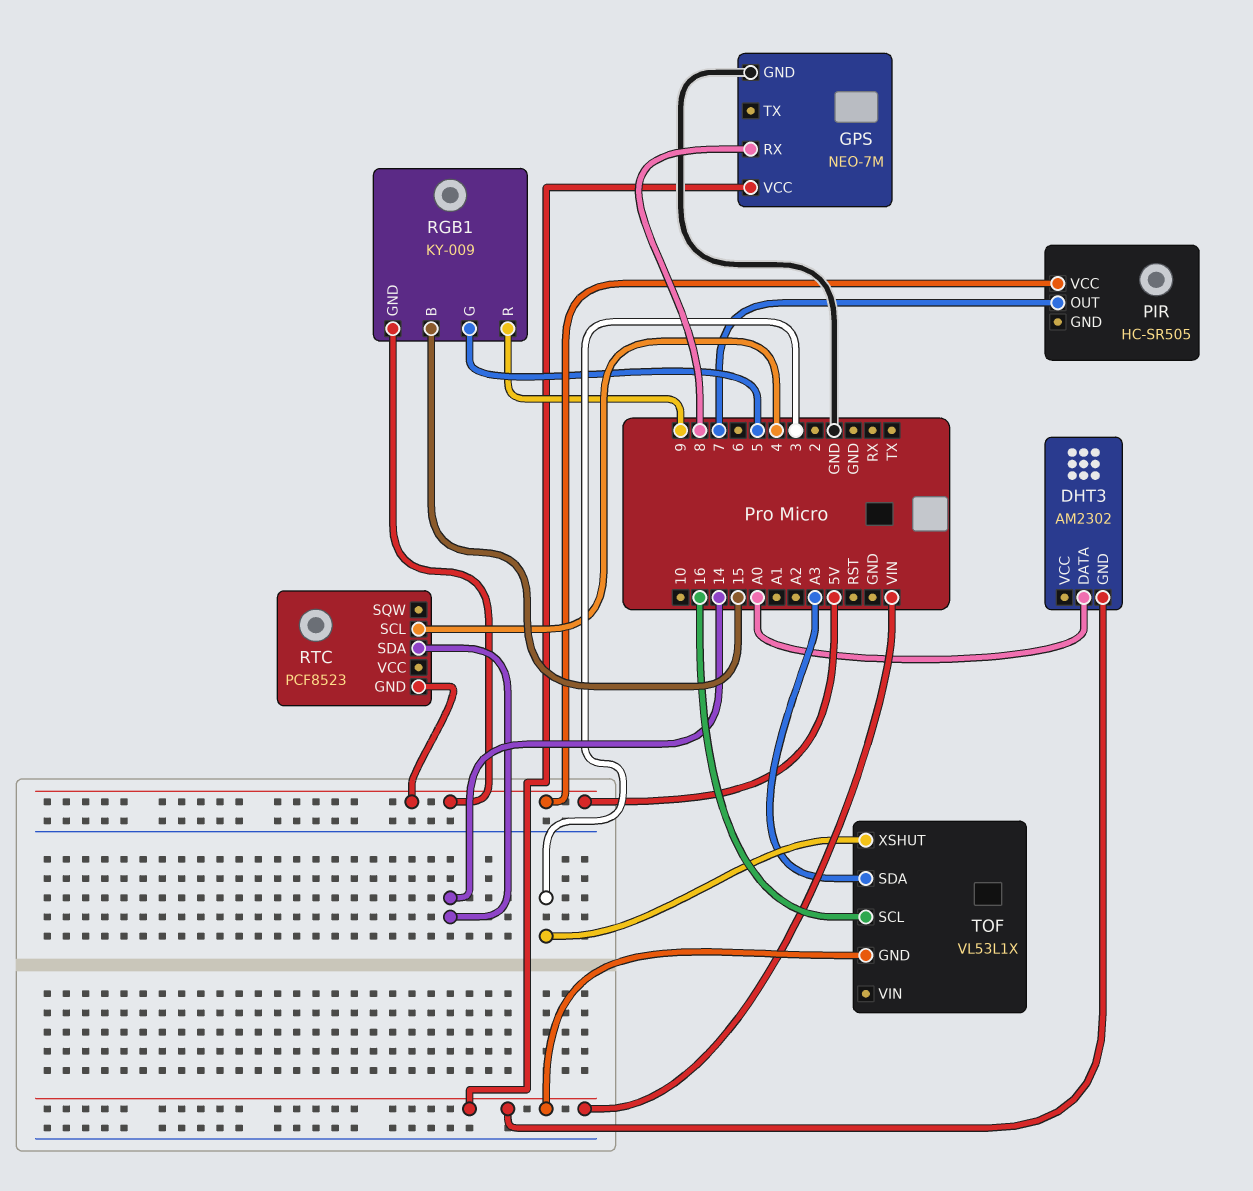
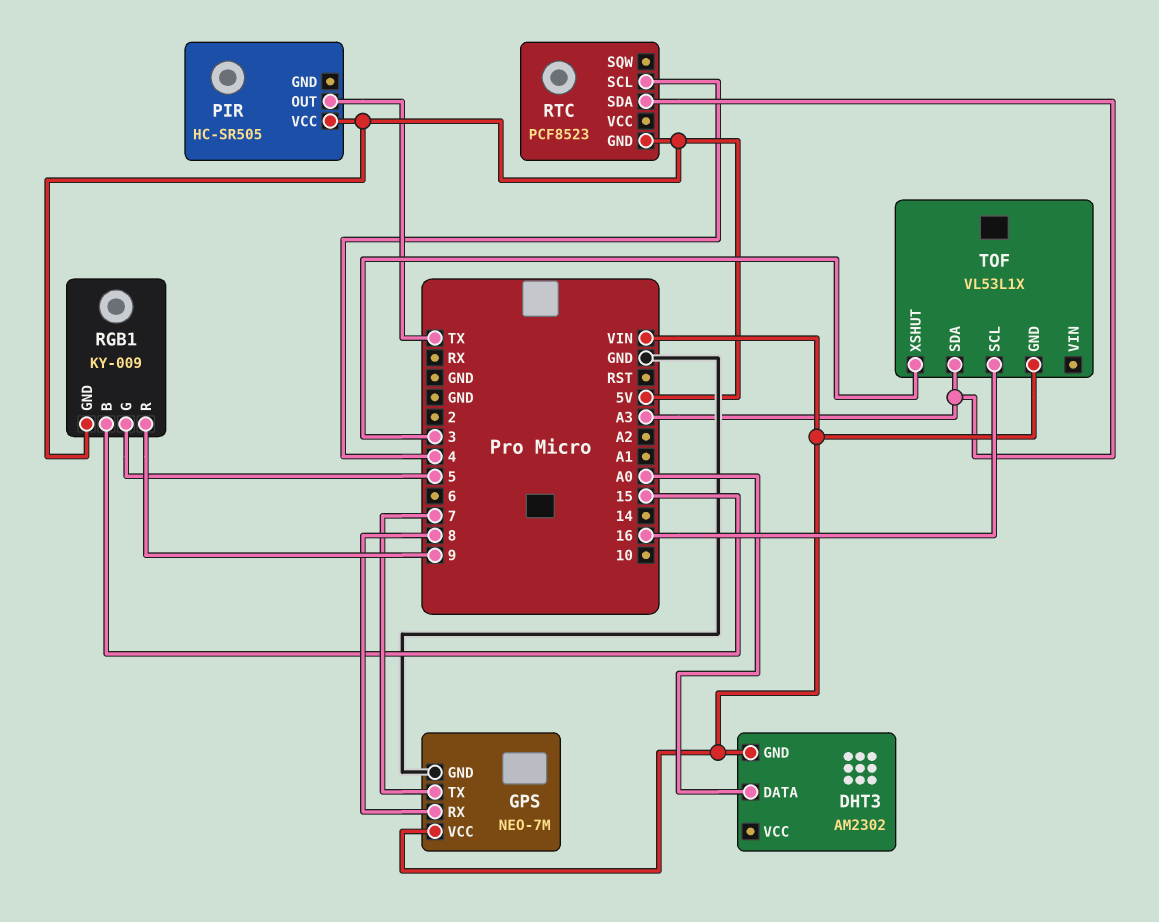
GPS pin TX: none -> 7
PIR pin OUT: 7 -> TX
RTC pin SDA: 14 -> A3

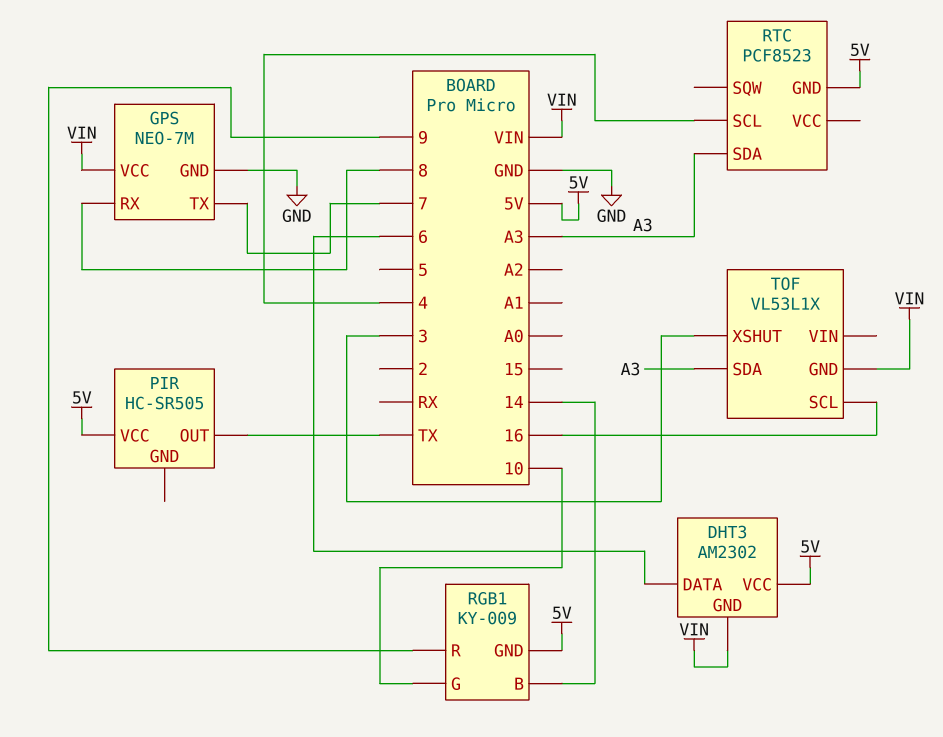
DHT3 pin DATA: A0 -> 6
DHT3 pin VCC: none -> 5V
RGB1 pin B: 15 -> 14
RGB1 pin G: 5 -> 10

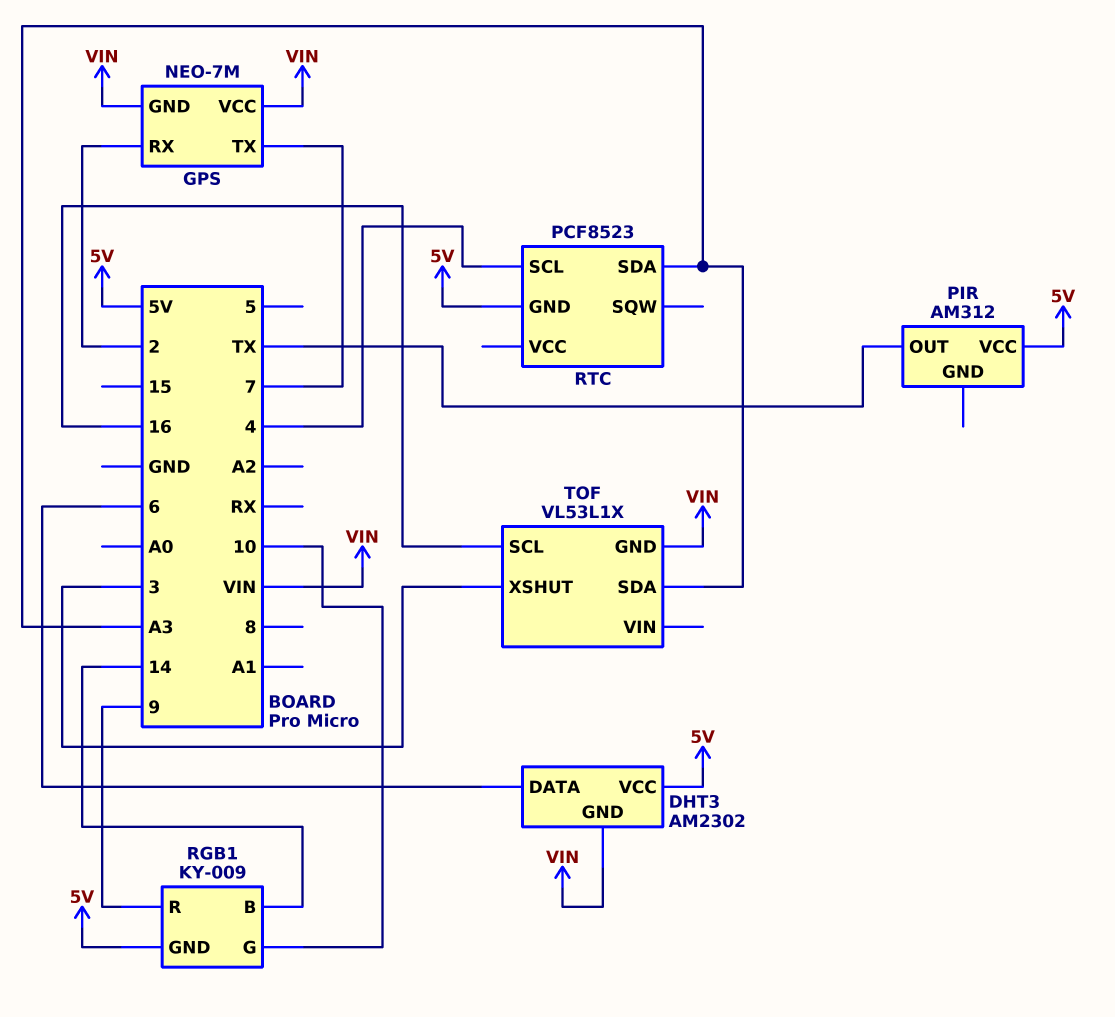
GPS pin GND: GND -> VIN
GPS pin RX: 8 -> 2
PIR: HC-SR505 -> AM312

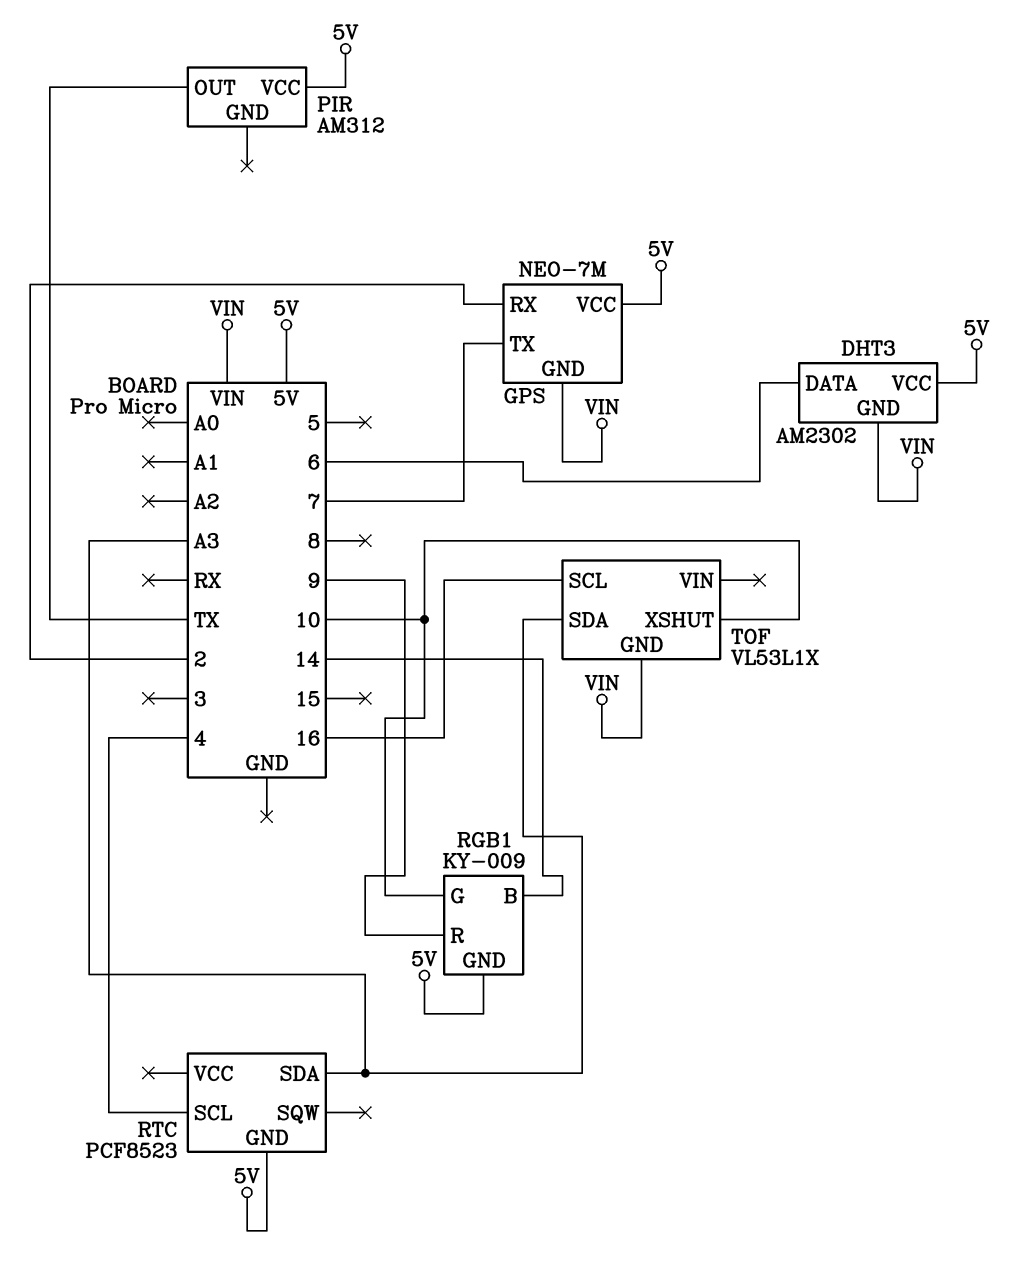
GPS pin VCC: VIN -> 5V
TOF pin XSHUT: 3 -> 10

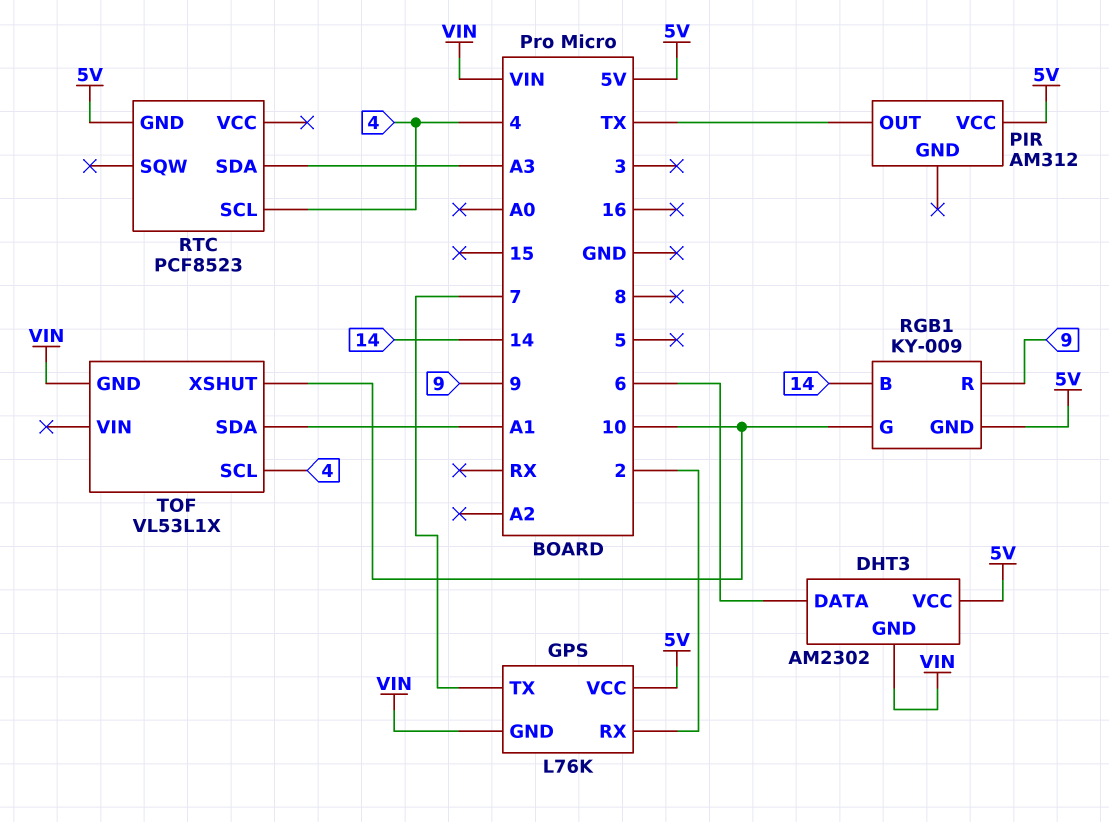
GPS: NEO-7M -> L76K
TOF pin SCL: 16 -> 4
TOF pin SDA: A3 -> A1

